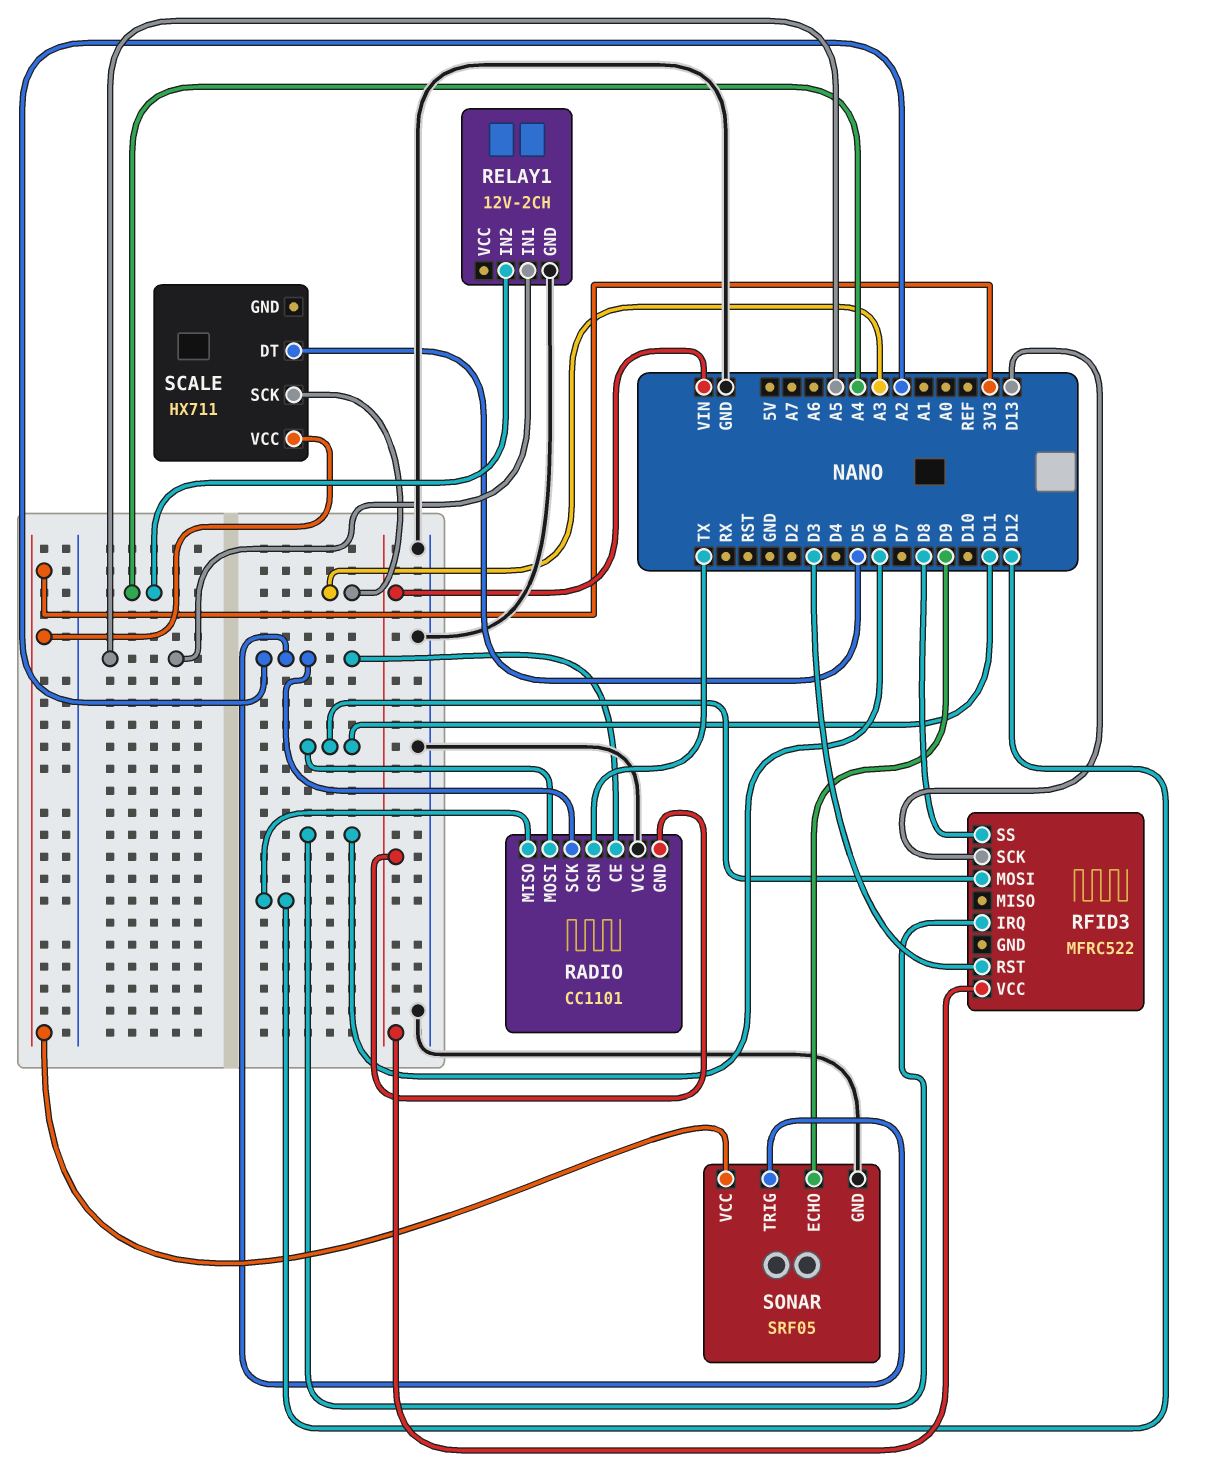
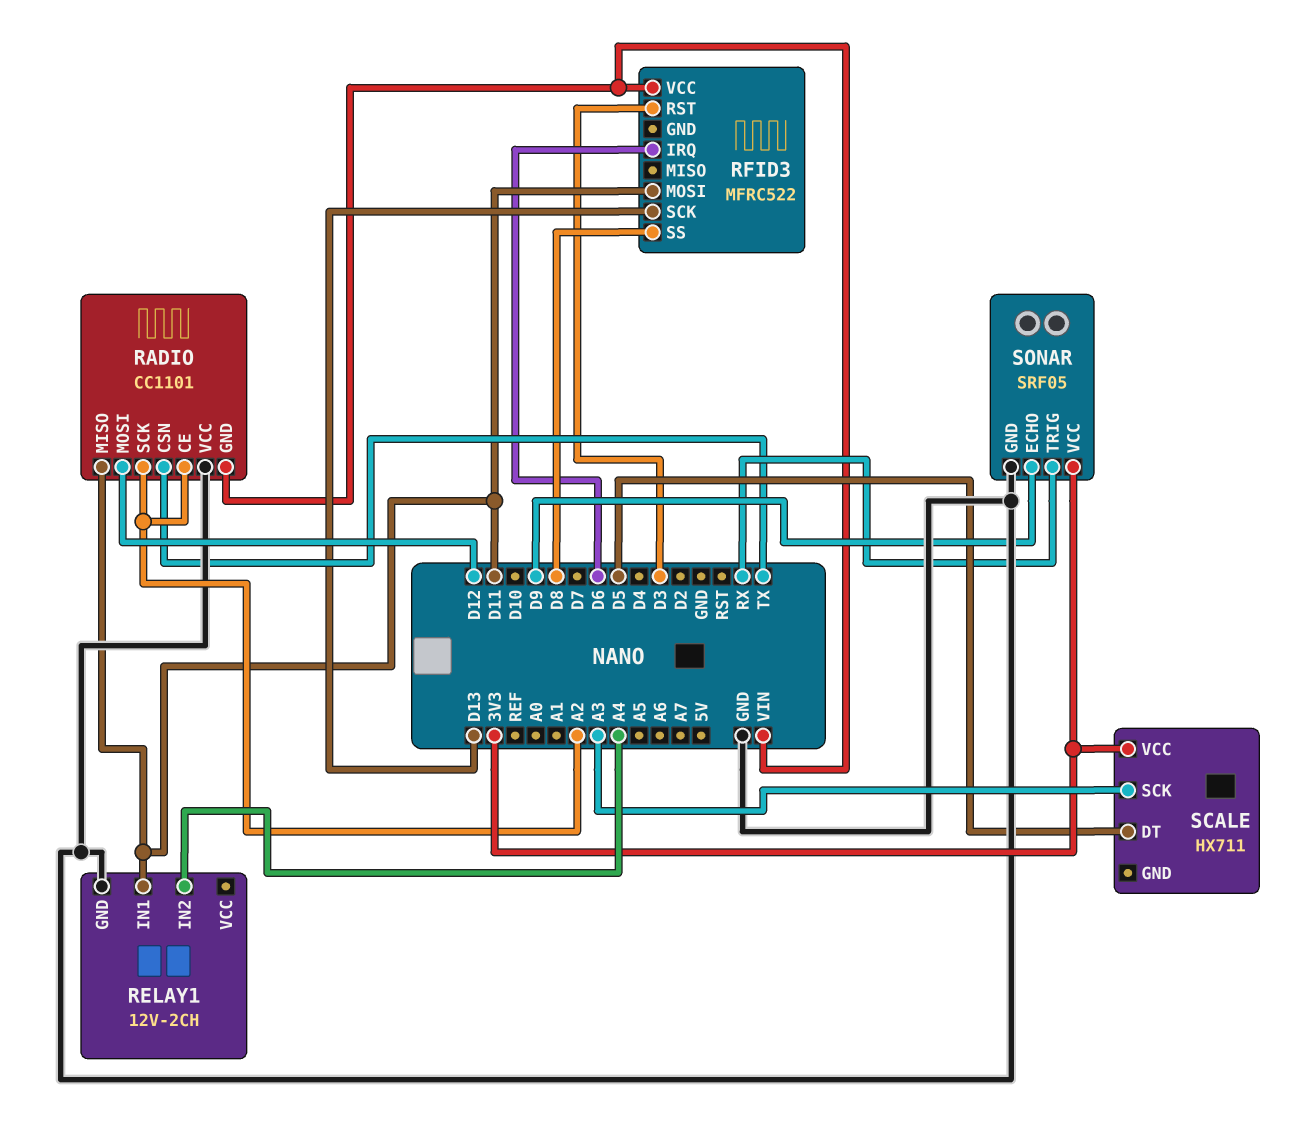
RADIO pin MISO: D12 -> D11
RADIO pin MOSI: D11 -> D12
RELAY1 pin IN1: A5 -> D11
SONAR pin TRIG: A2 -> RX

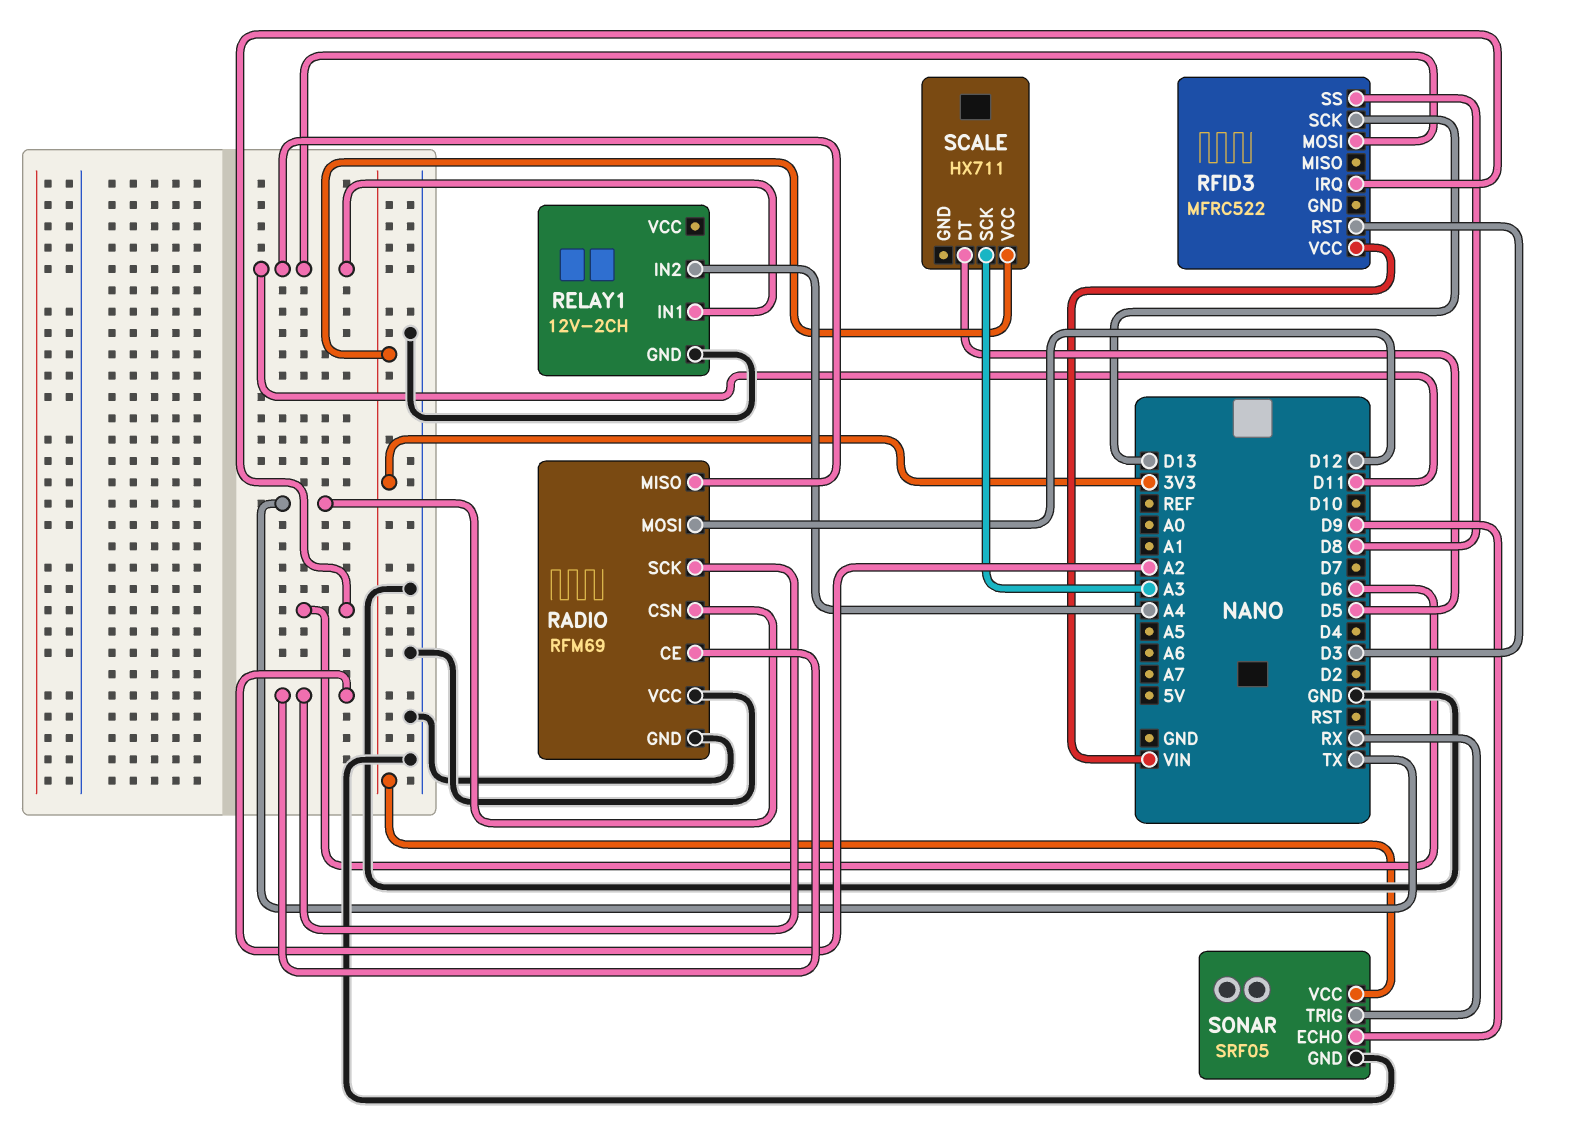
RADIO: CC1101 -> RFM69
RADIO pin GND: VIN -> GND

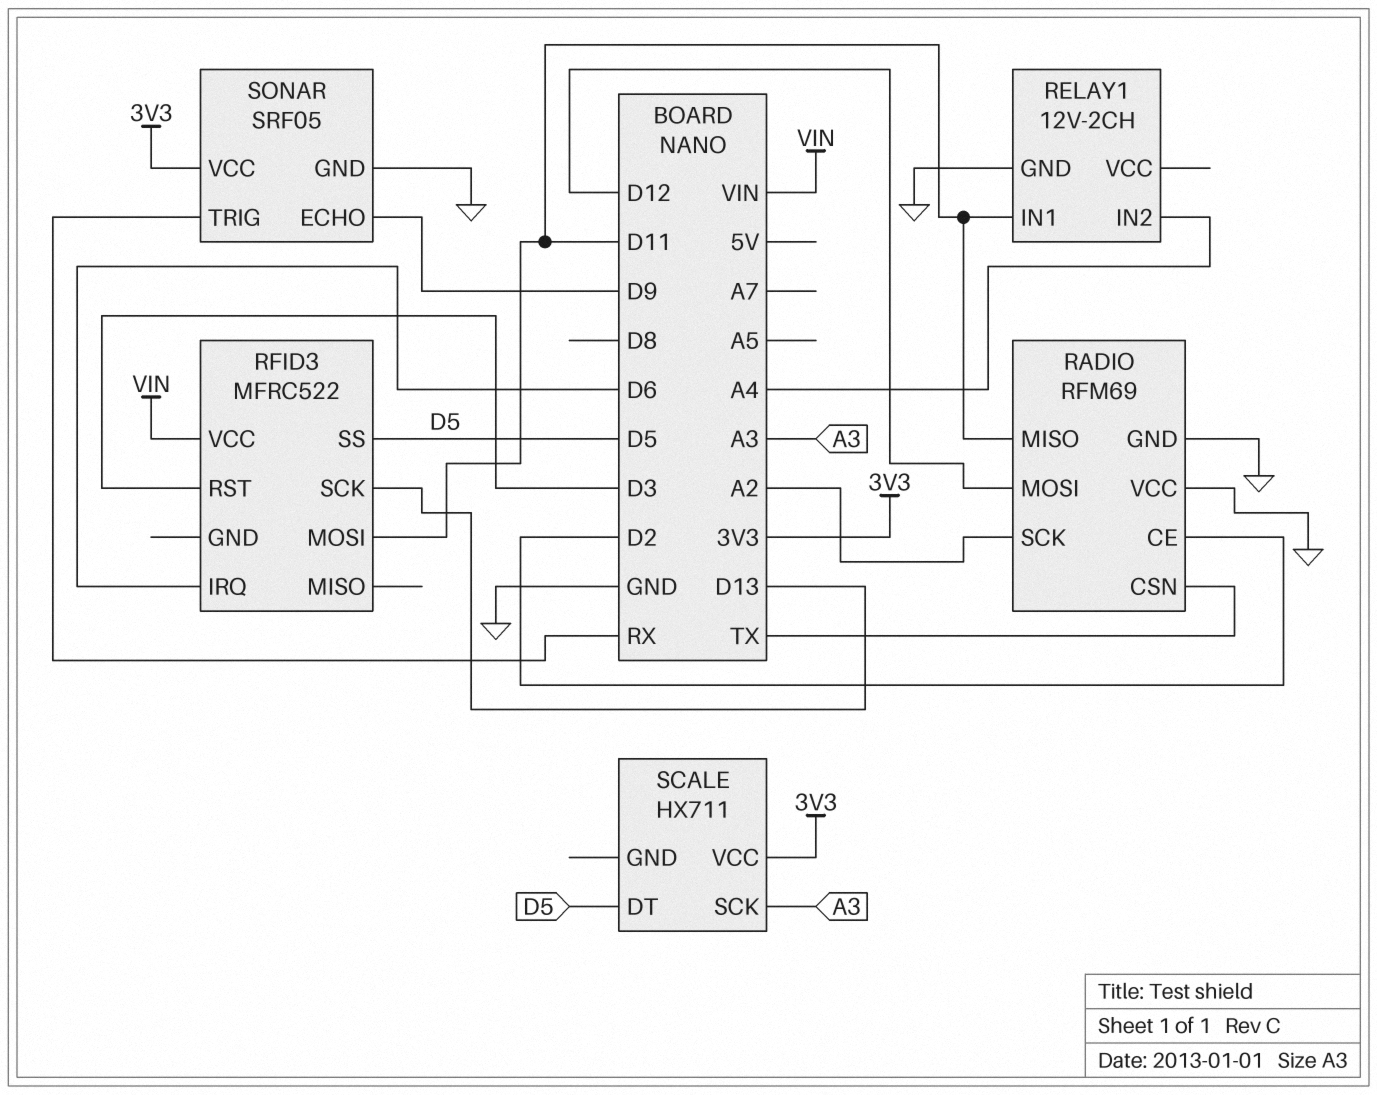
RADIO pin CE: A2 -> D2
RFID3 pin SS: D8 -> D5

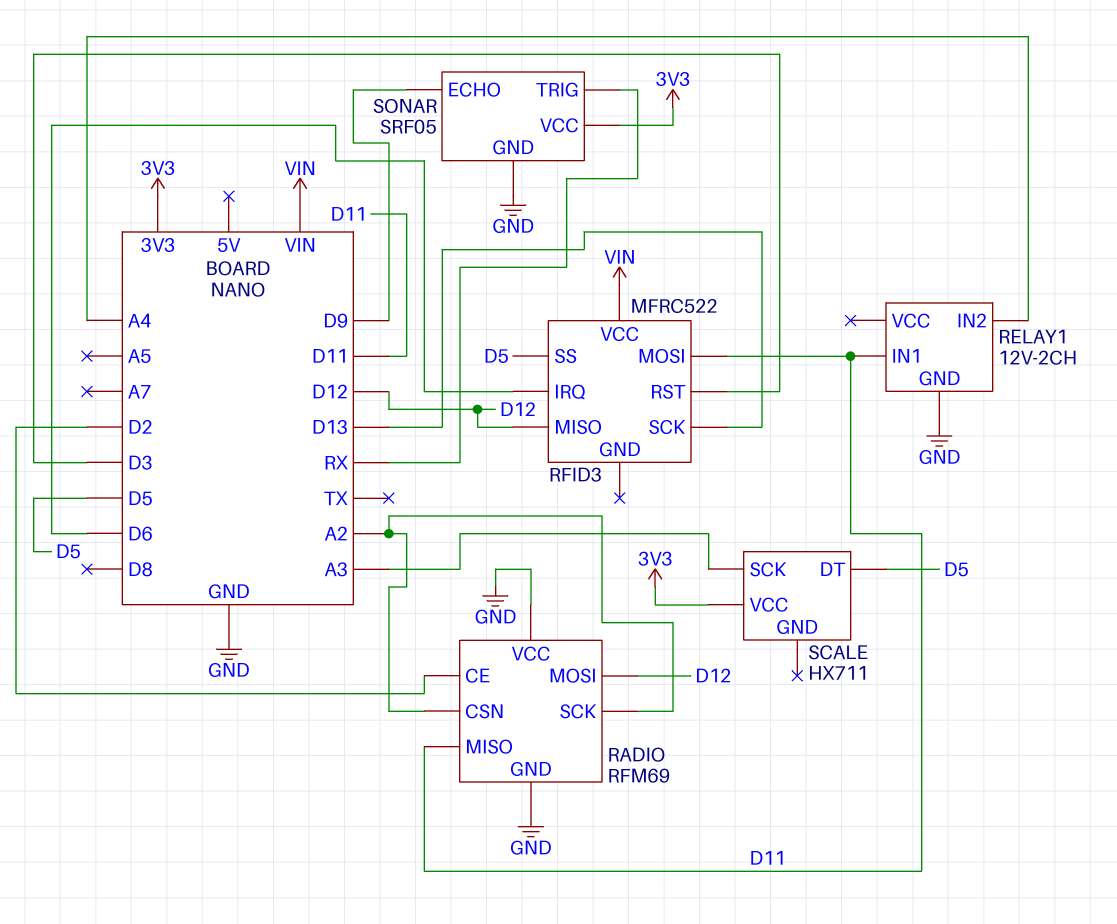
RADIO pin CSN: TX -> A2
RFID3 pin MISO: none -> D12

